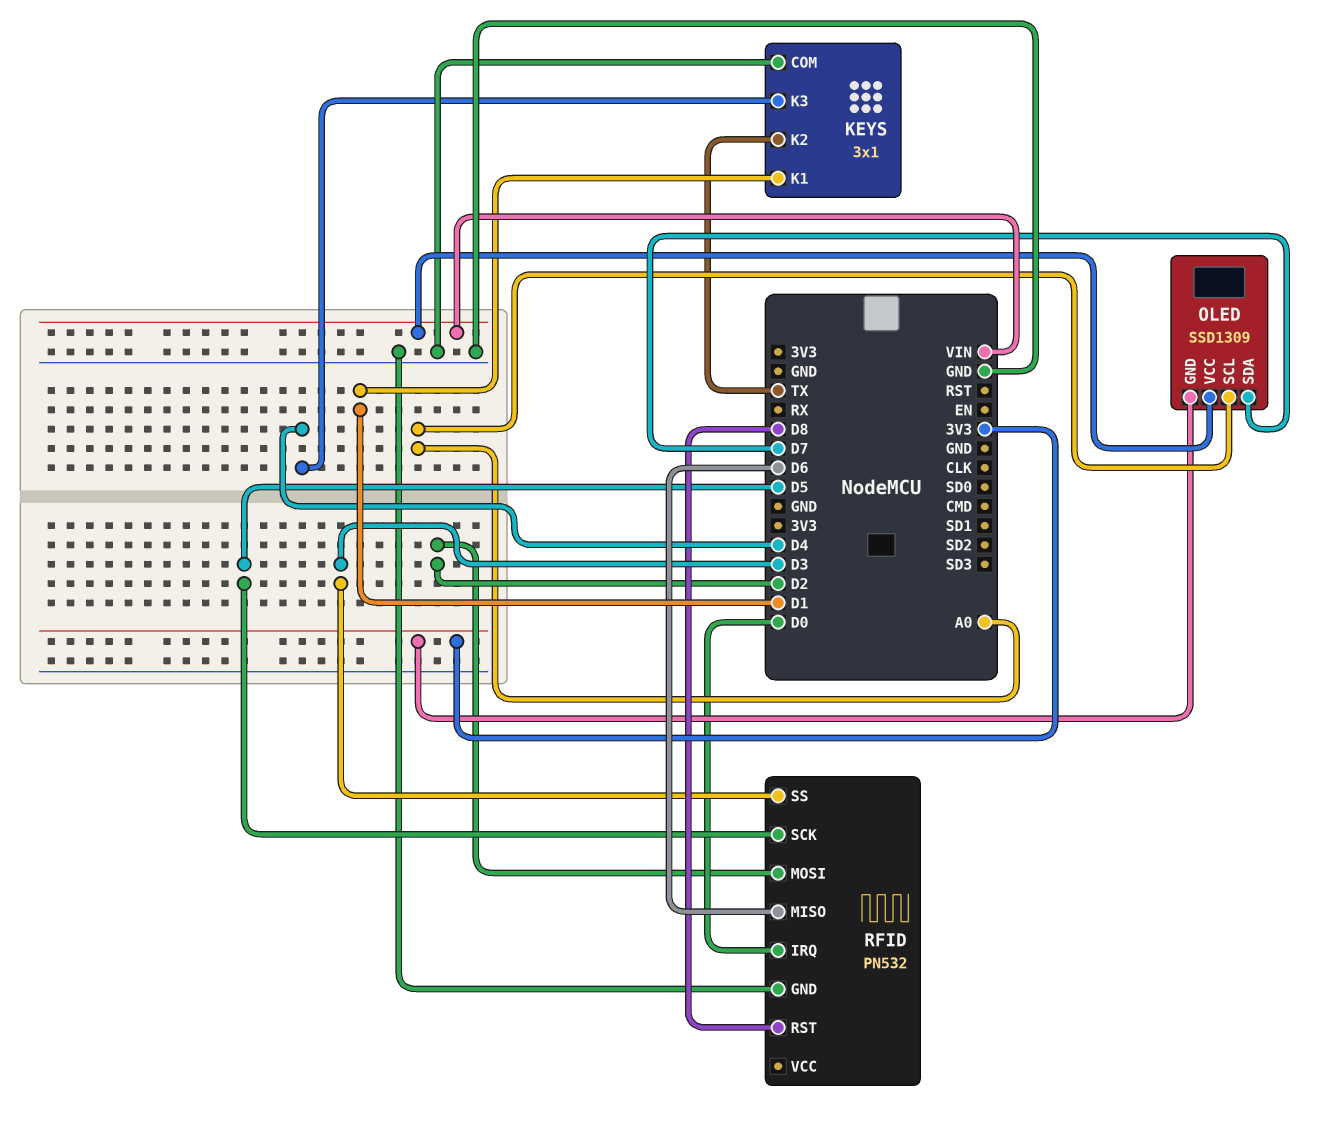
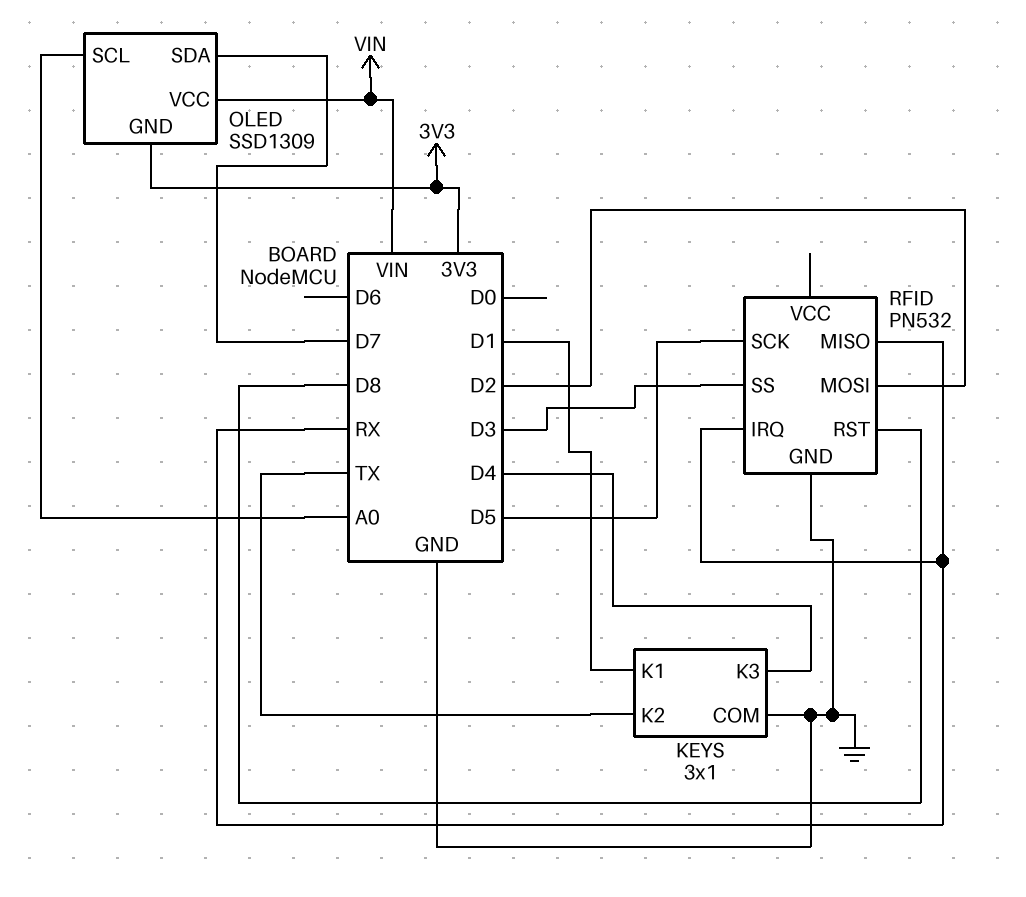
RFID pin IRQ: D0 -> RX
RFID pin MISO: D6 -> RX

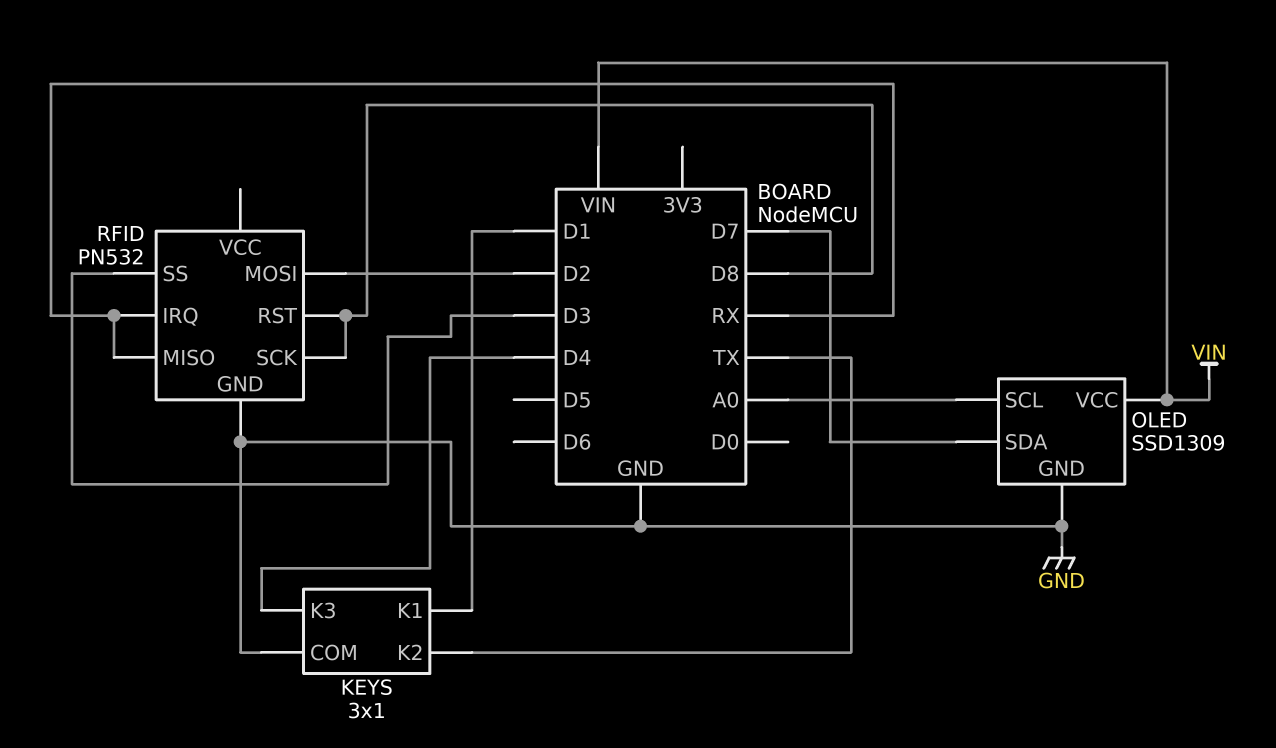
OLED pin GND: 3V3 -> GND
RFID pin SCK: D5 -> D8

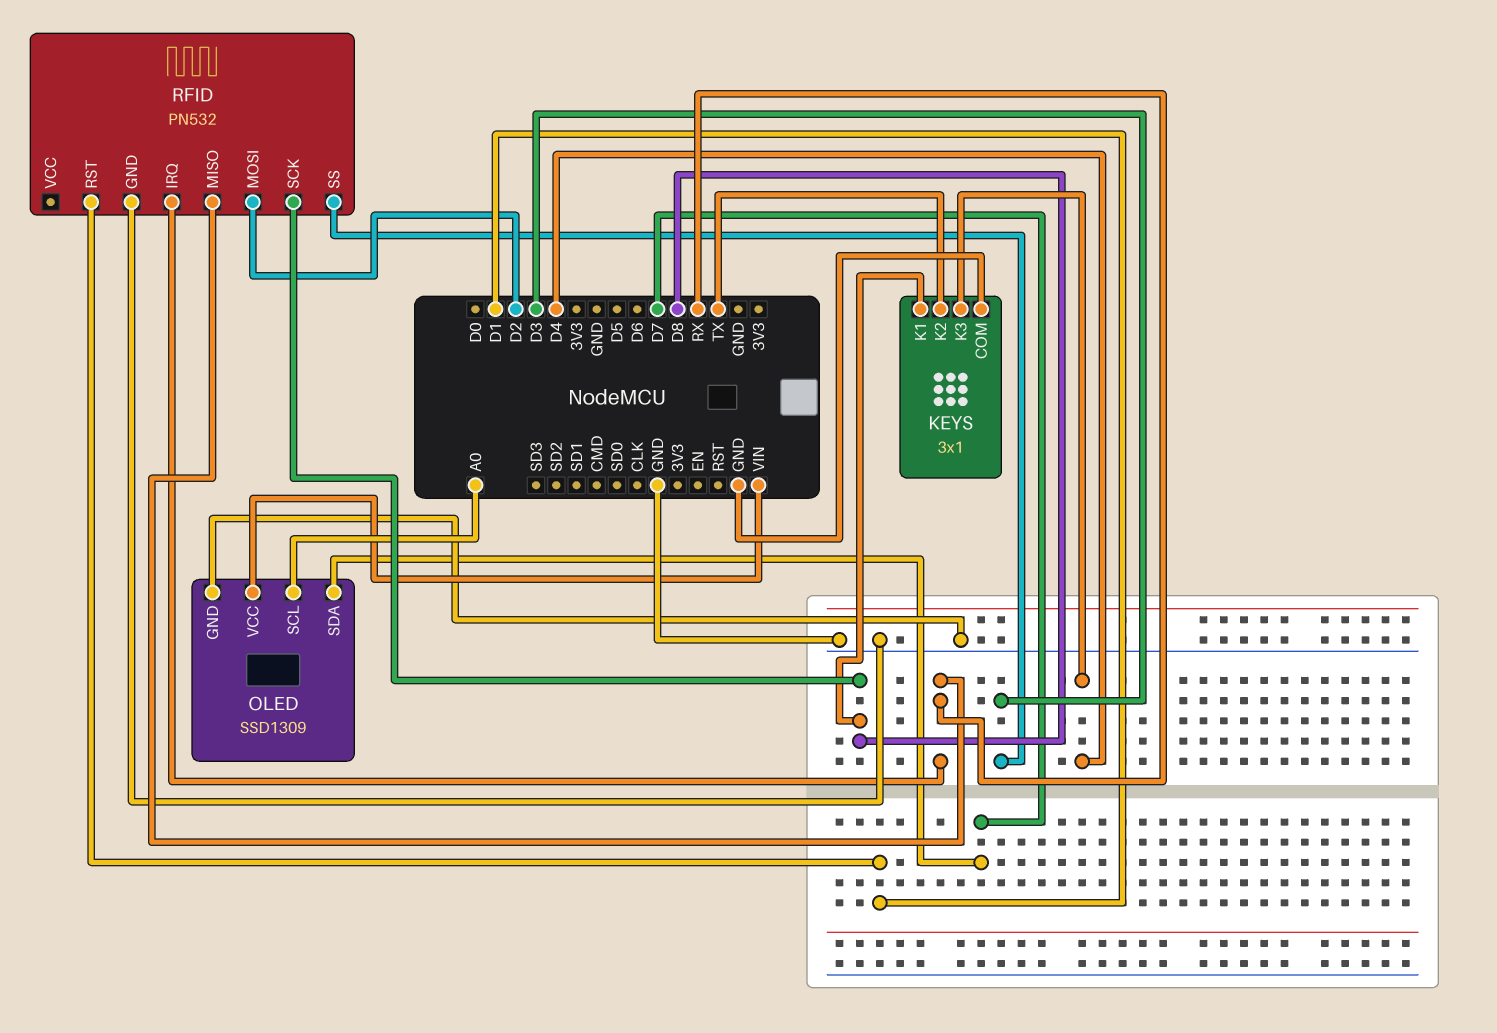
KEYS pin K1: D1 -> D8
RFID pin RST: D8 -> D1

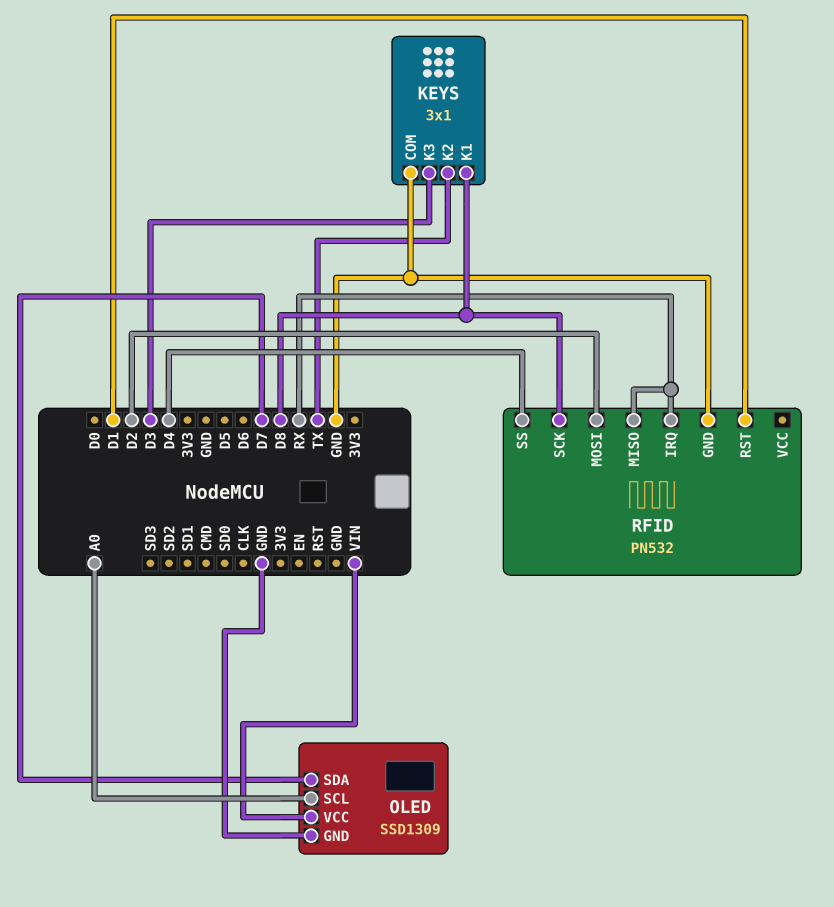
KEYS pin K3: D4 -> D3
RFID pin SS: D3 -> D4

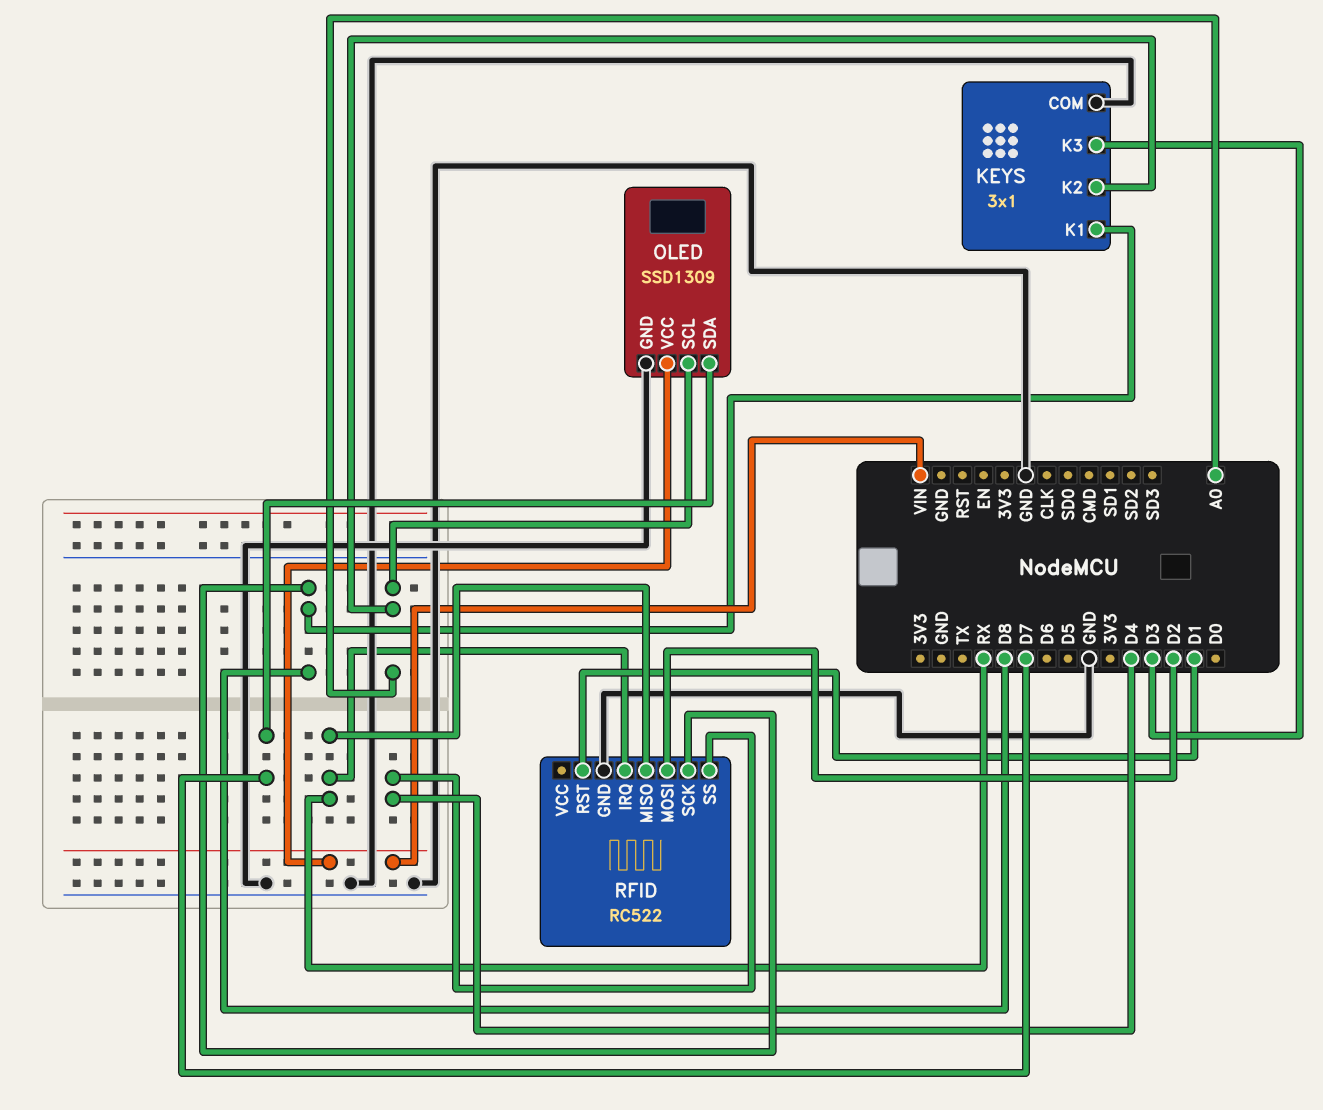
KEYS pin K2: TX -> A0
RFID: PN532 -> RC522

